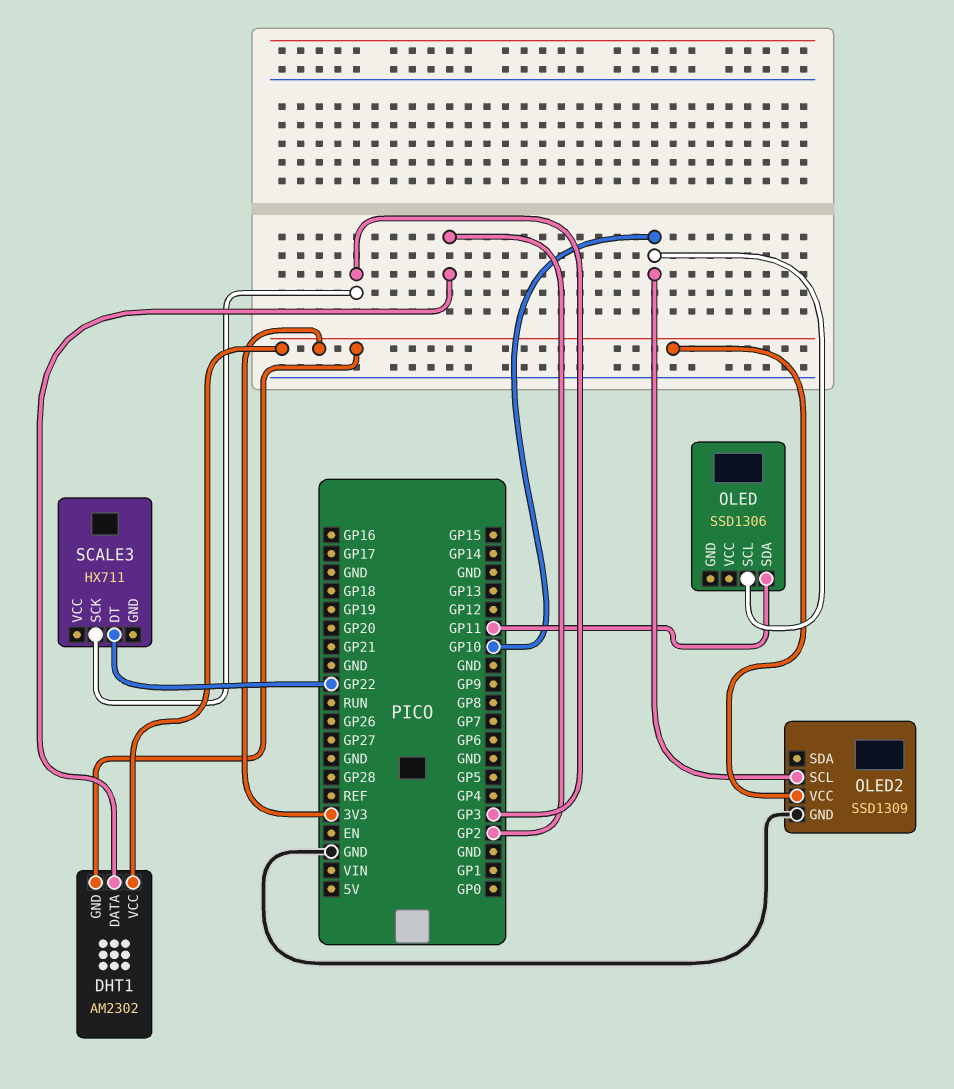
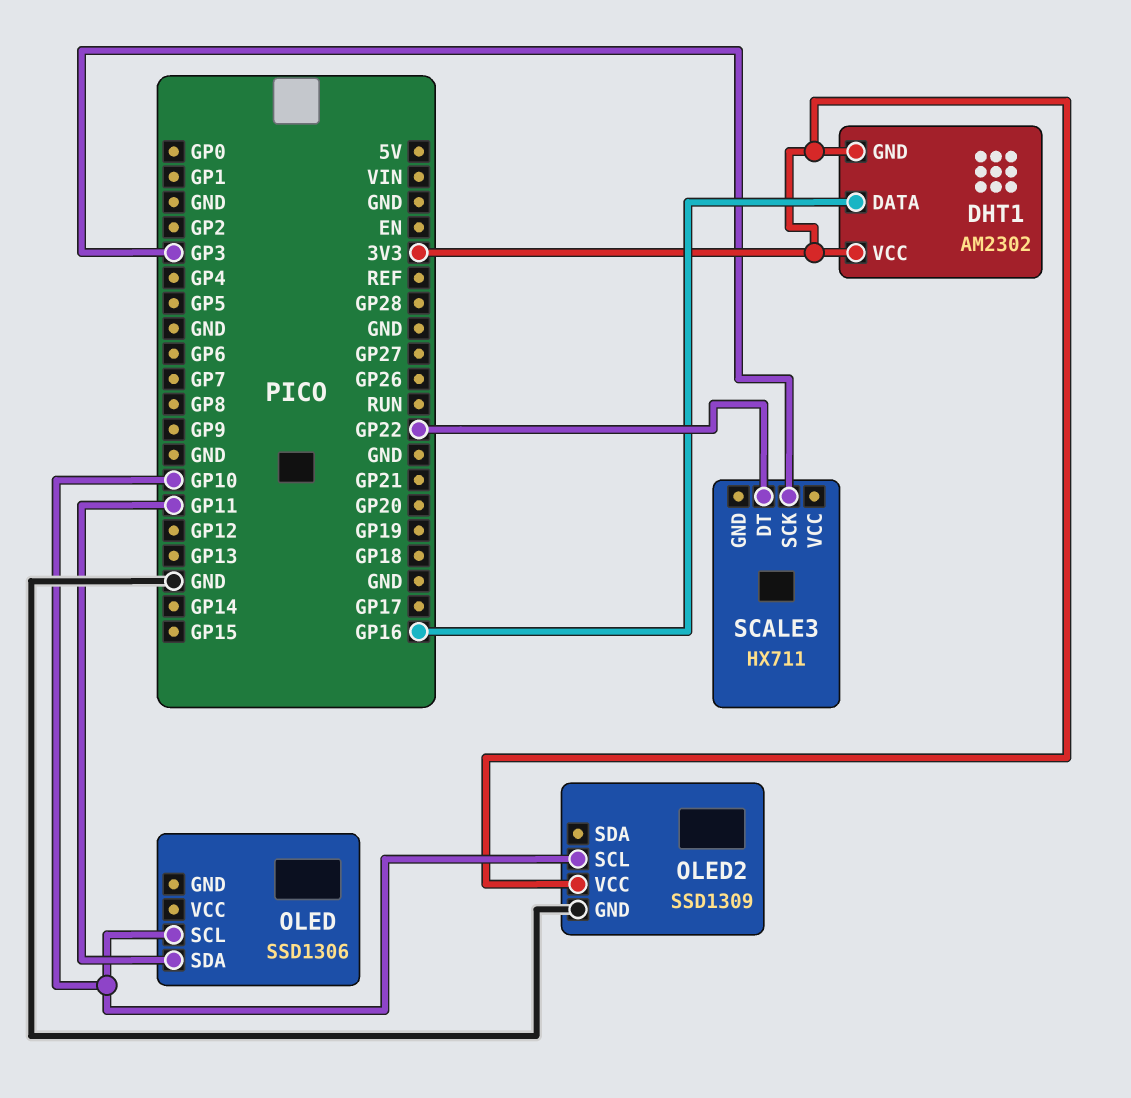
DHT1 pin DATA: GP2 -> GP16

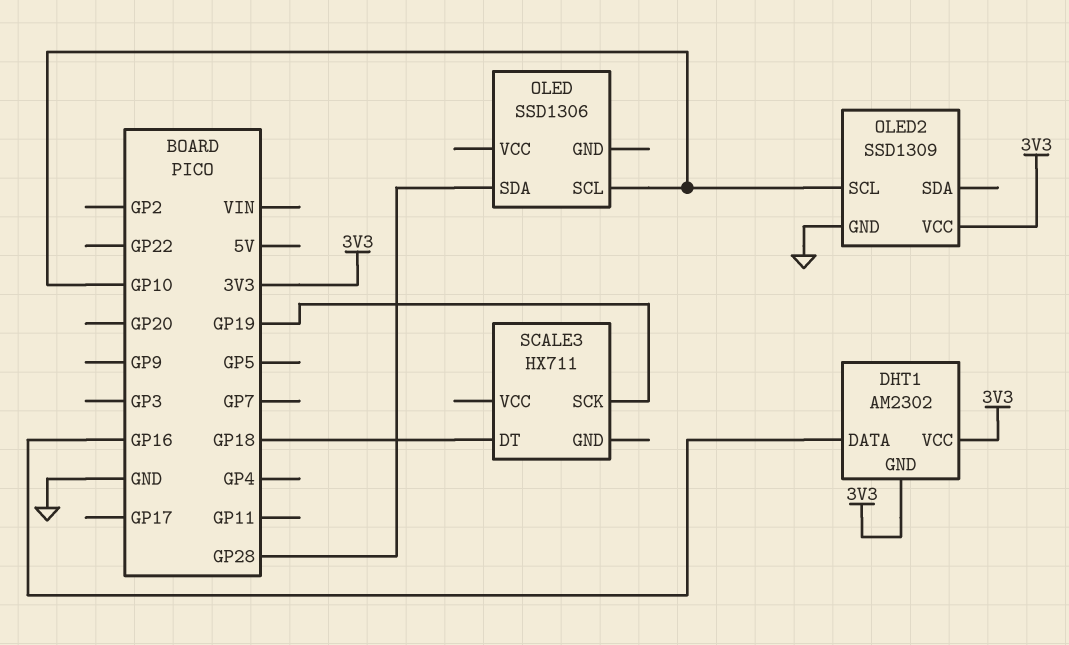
OLED pin SDA: GP11 -> GP28
SCALE3 pin DT: GP22 -> GP18
SCALE3 pin SCK: GP3 -> GP19

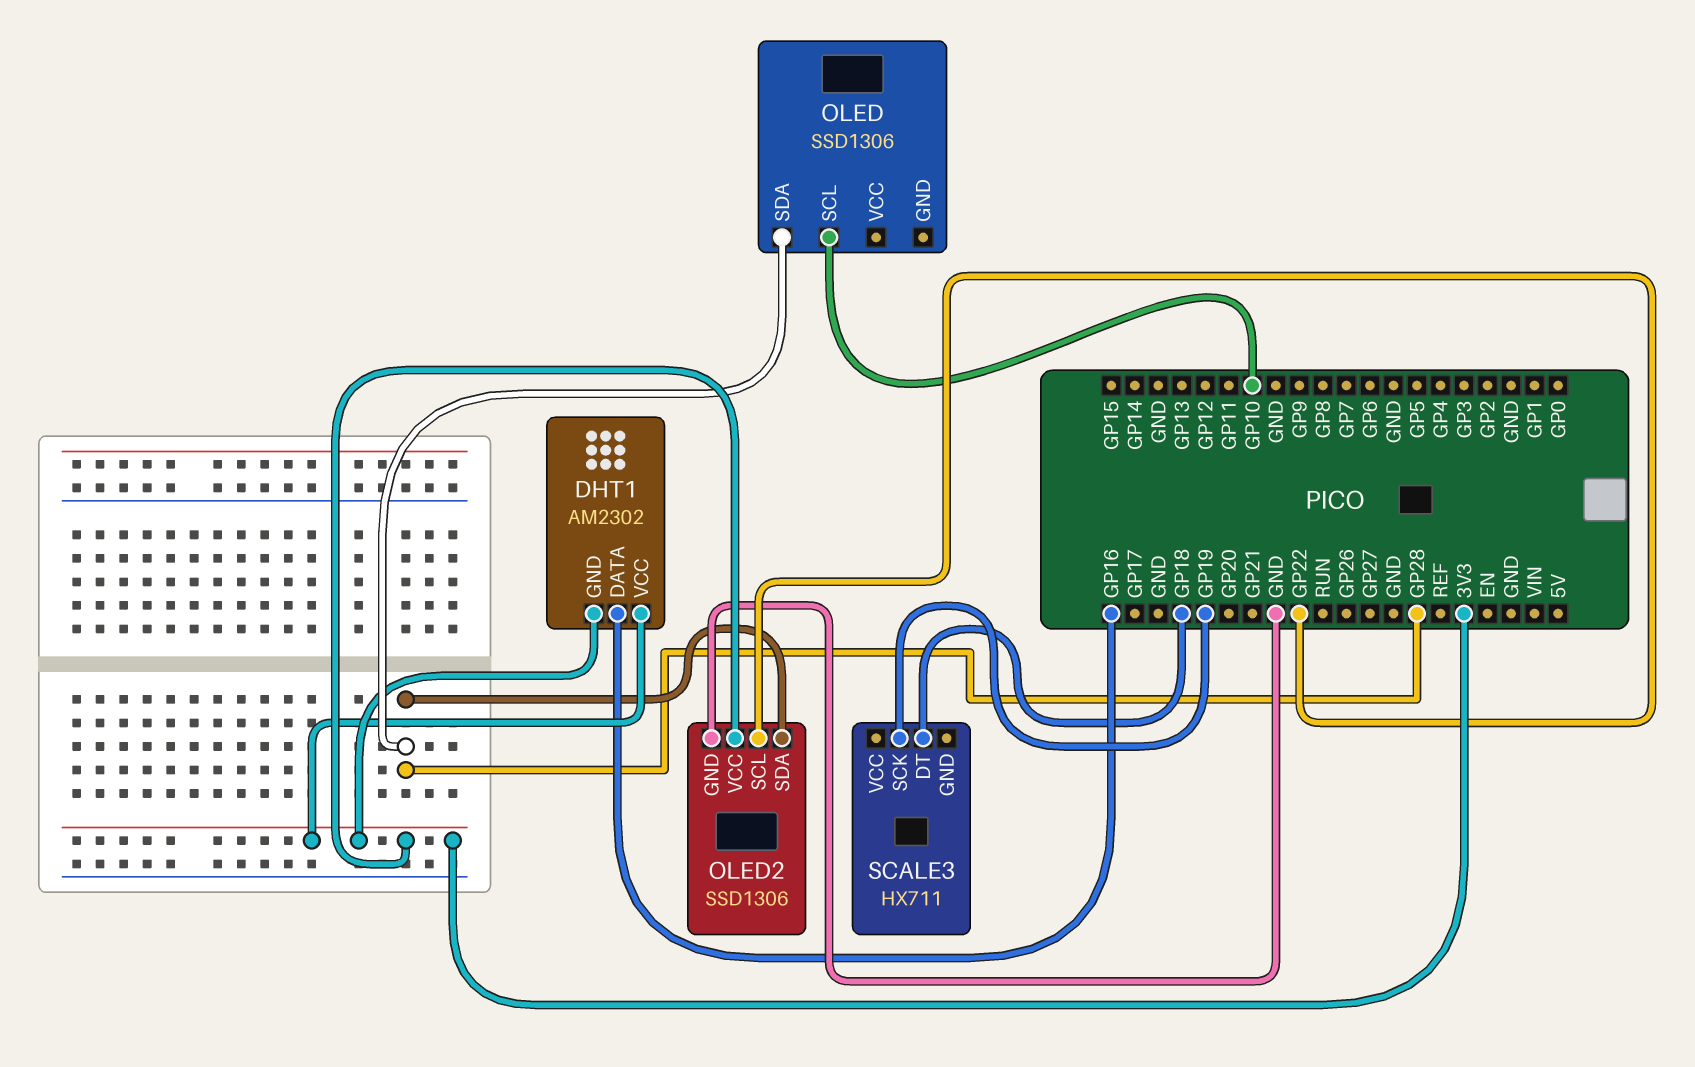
OLED2: SSD1309 -> SSD1306
OLED2 pin SCL: GP10 -> GP22
OLED2 pin SDA: none -> GP28

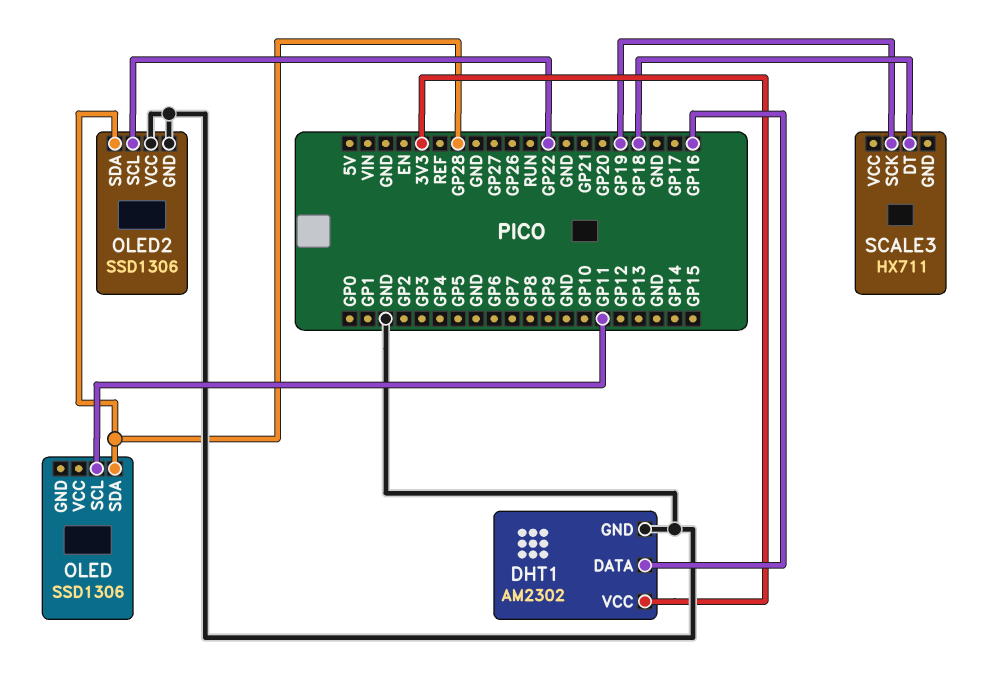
DHT1 pin GND: 3V3 -> GND
OLED pin SCL: GP10 -> GP11
OLED2 pin VCC: 3V3 -> GND

